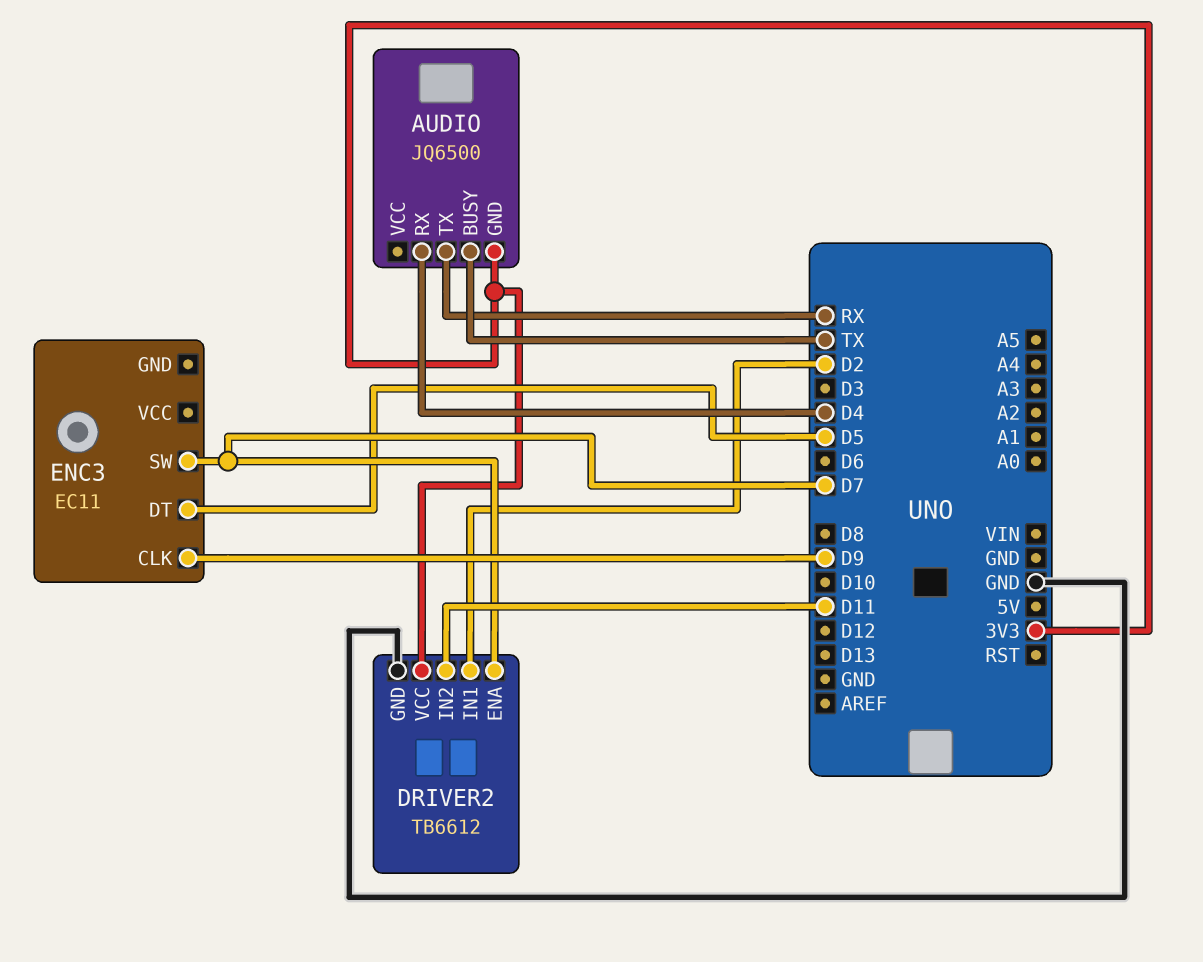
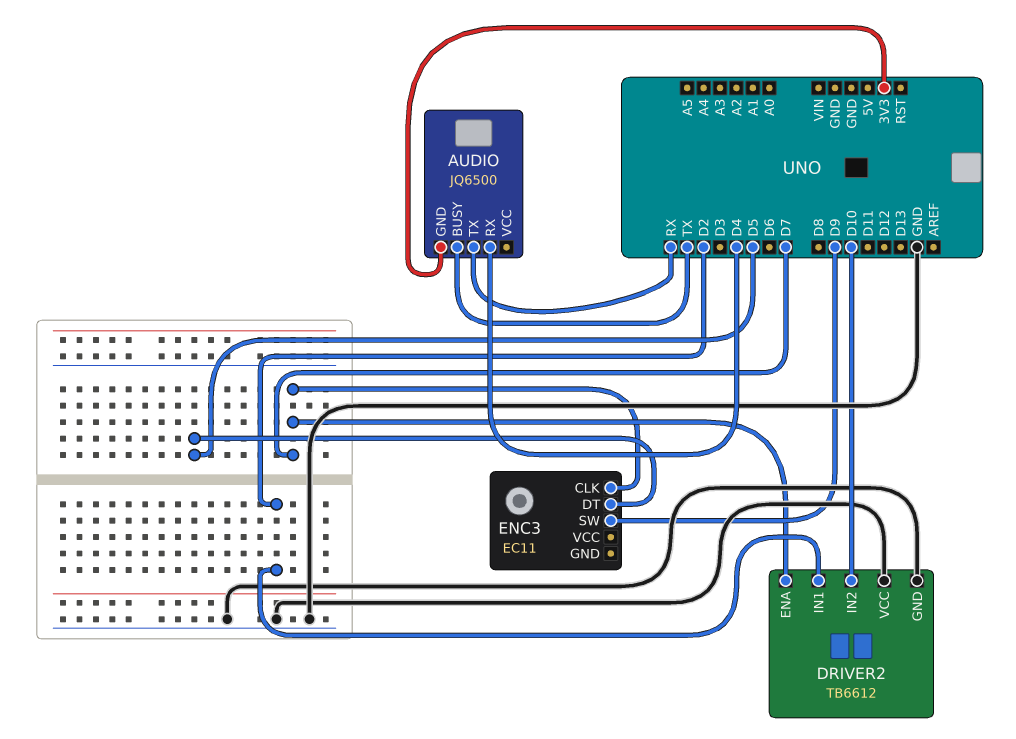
DRIVER2 pin IN2: D11 -> D10
DRIVER2 pin VCC: 3V3 -> GND
ENC3 pin CLK: D9 -> D7
ENC3 pin SW: D7 -> D9

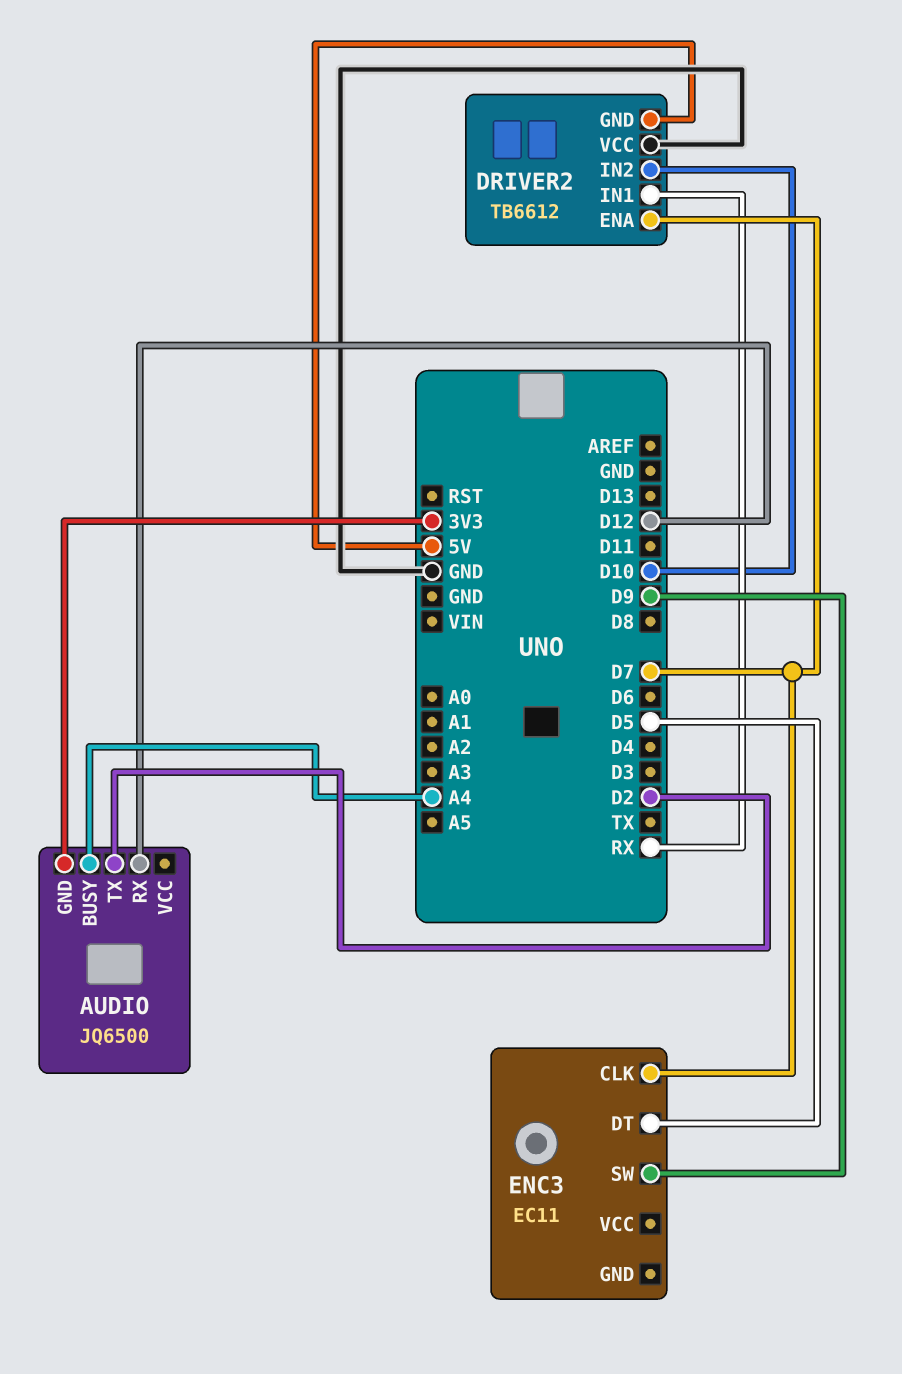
AUDIO pin BUSY: TX -> A4
AUDIO pin RX: D4 -> D12
AUDIO pin TX: RX -> D2
DRIVER2 pin GND: GND -> 5V
DRIVER2 pin IN1: D2 -> RX

